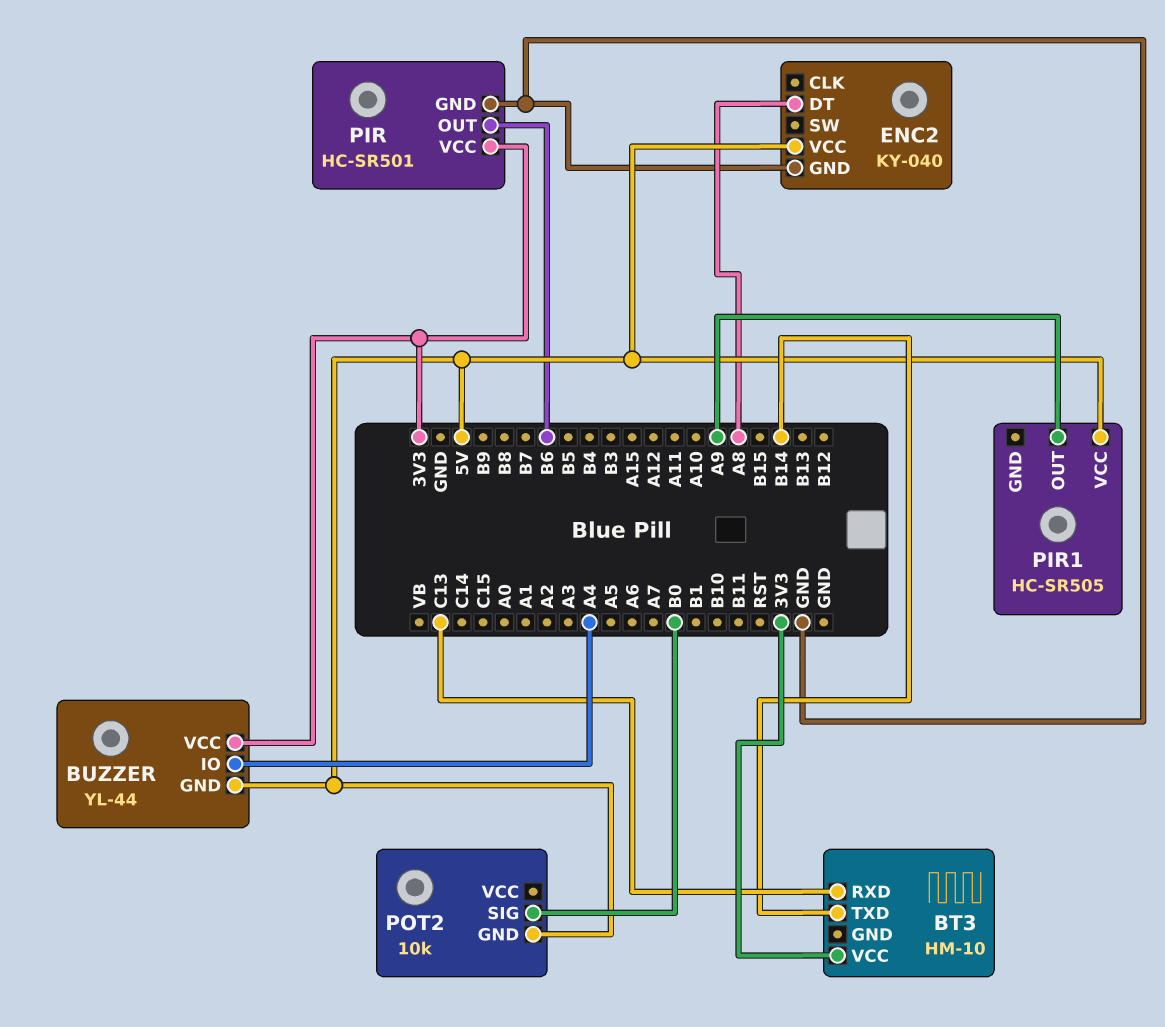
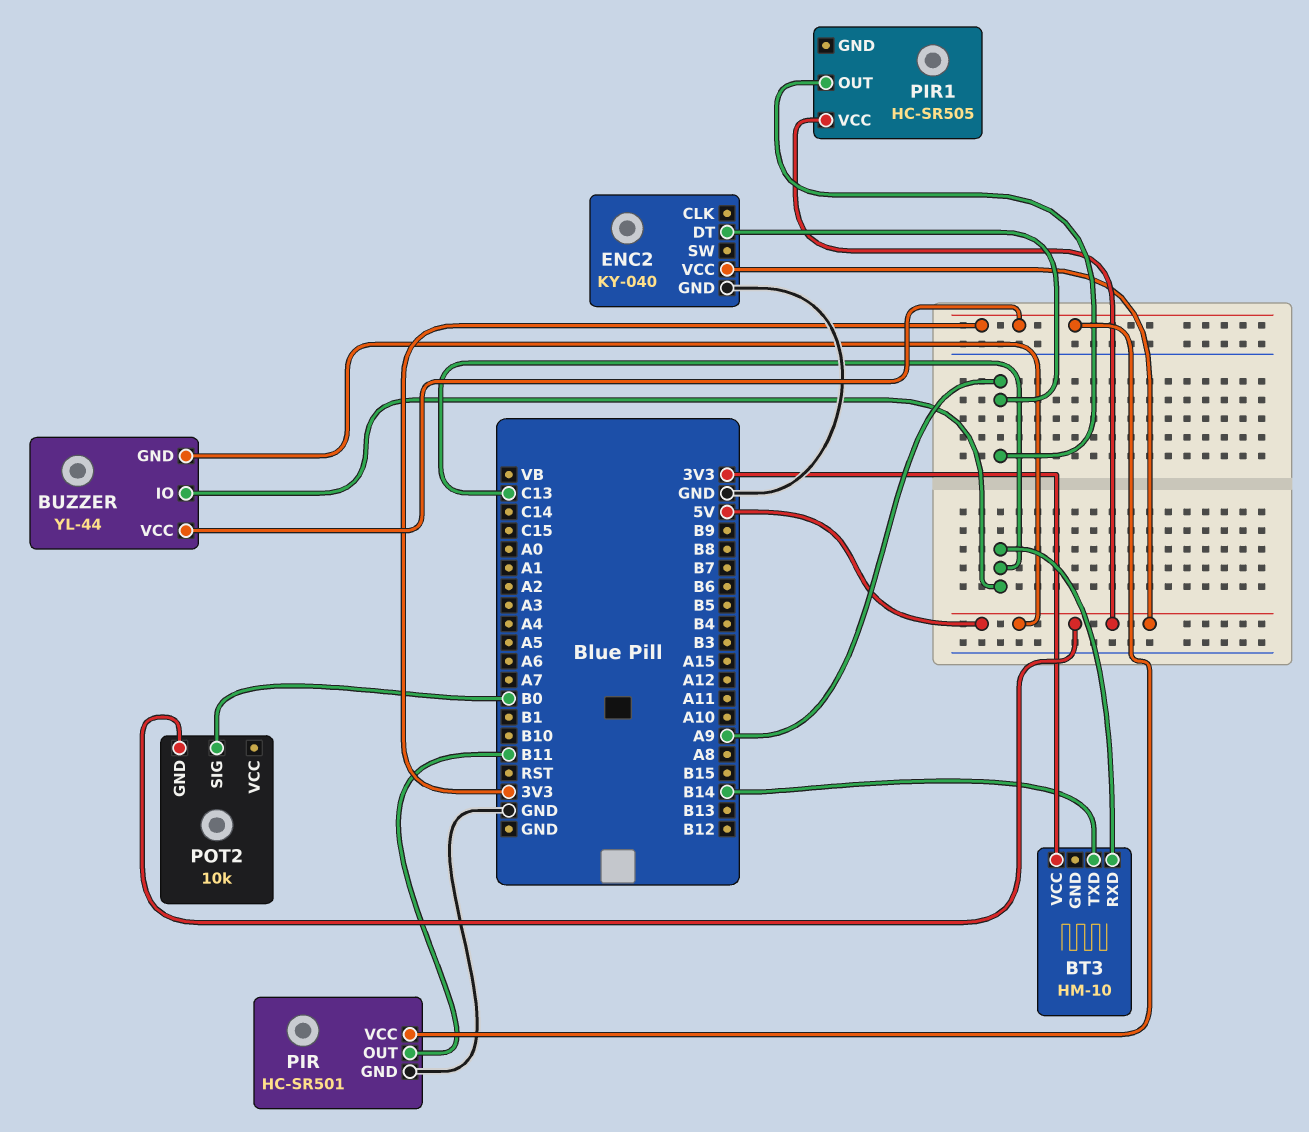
BUZZER pin IO: A4 -> C13
ENC2 pin DT: A8 -> A9
PIR pin OUT: B6 -> B11

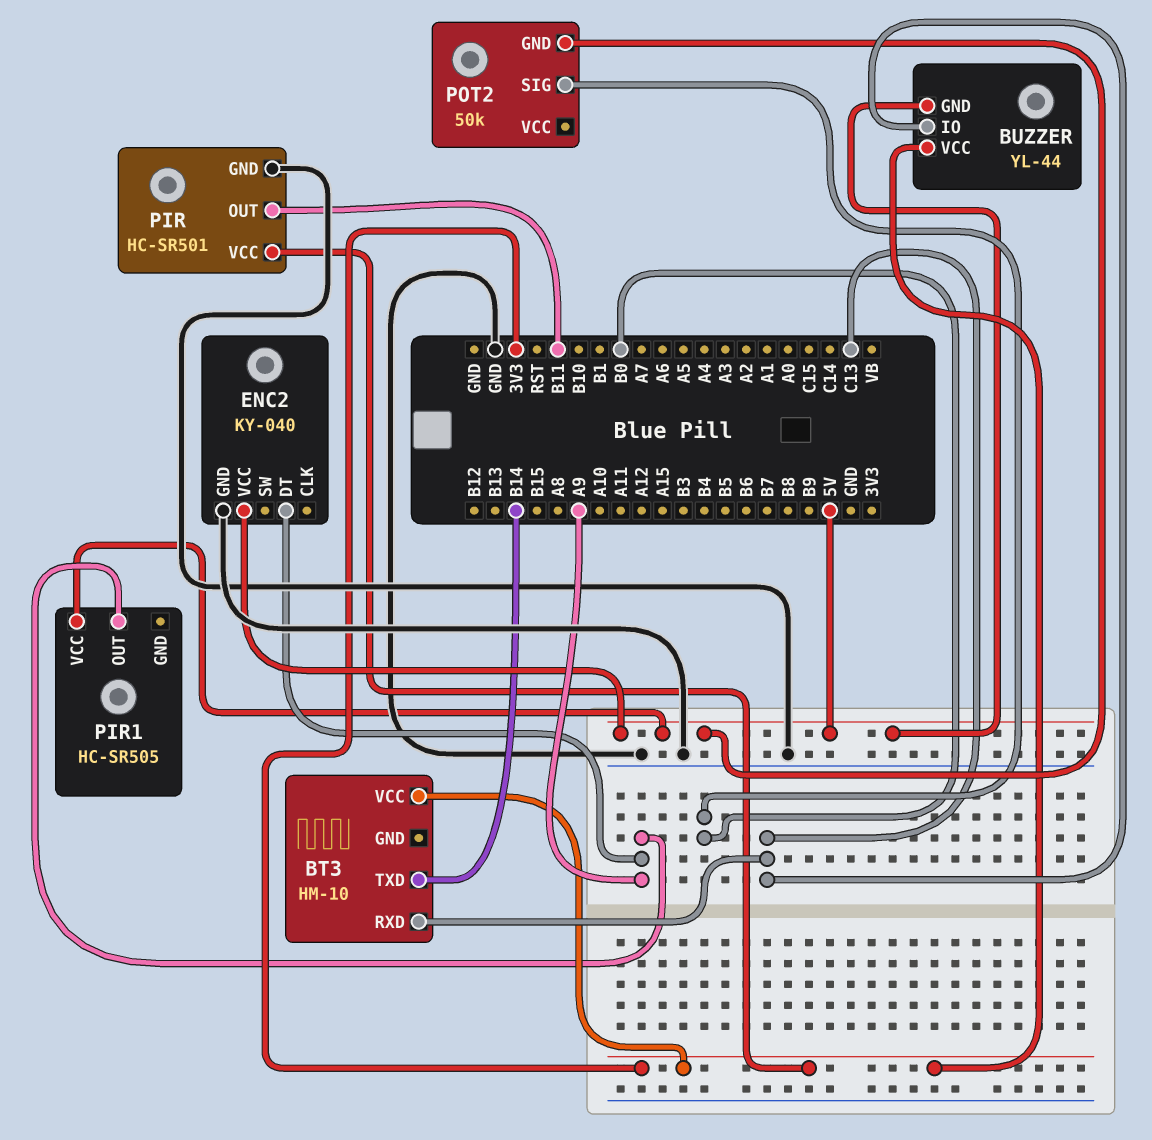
POT2: 10k -> 50k

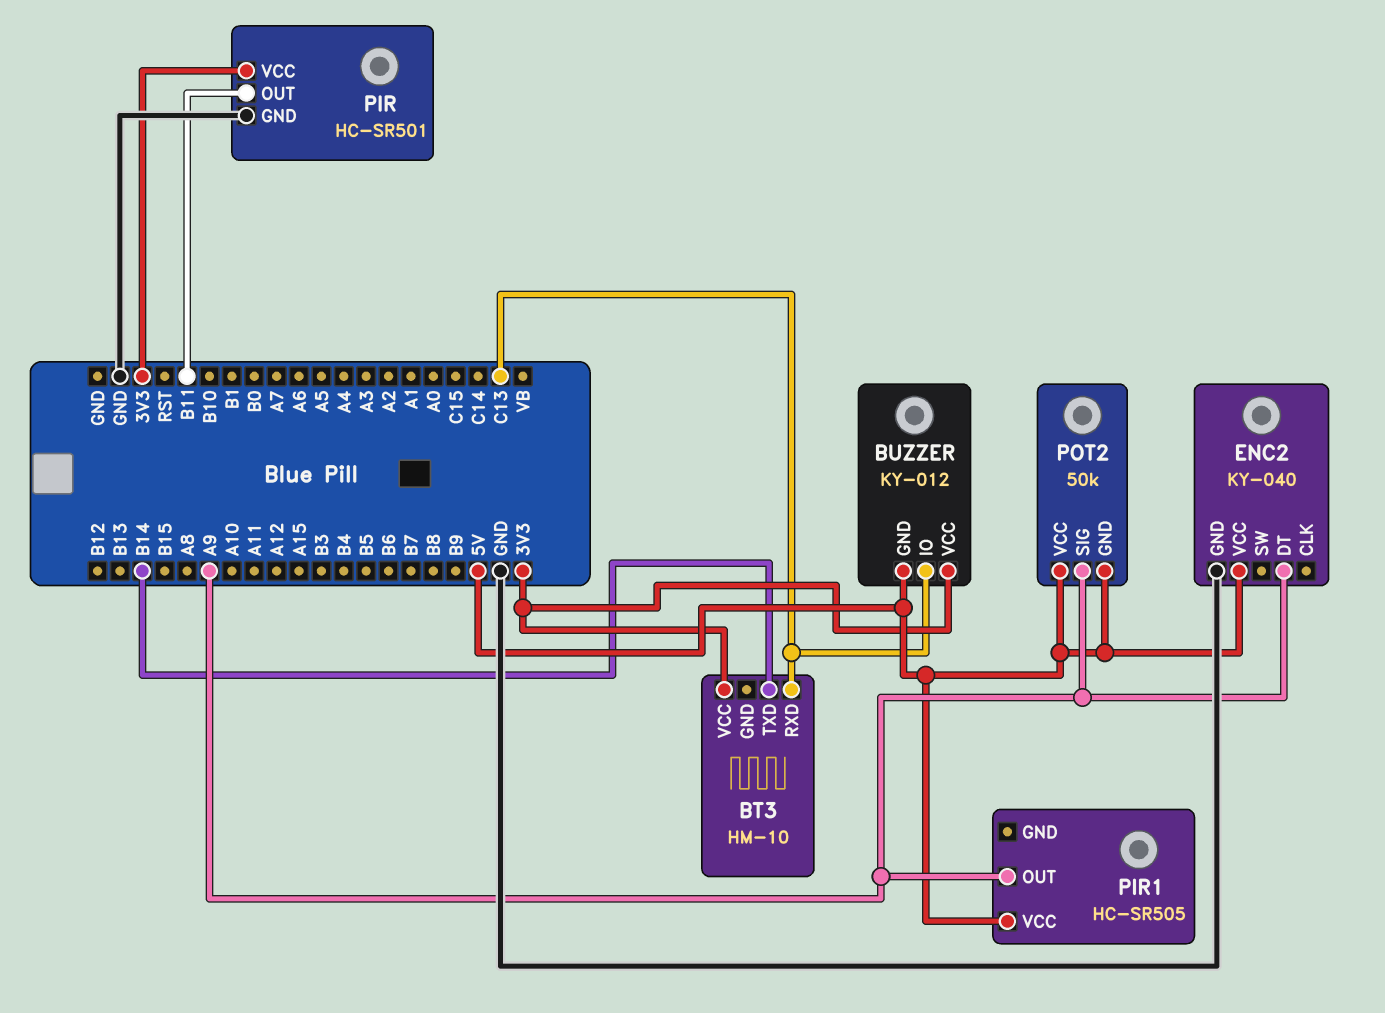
BUZZER: YL-44 -> KY-012
POT2 pin SIG: B0 -> A9
POT2 pin VCC: none -> 5V

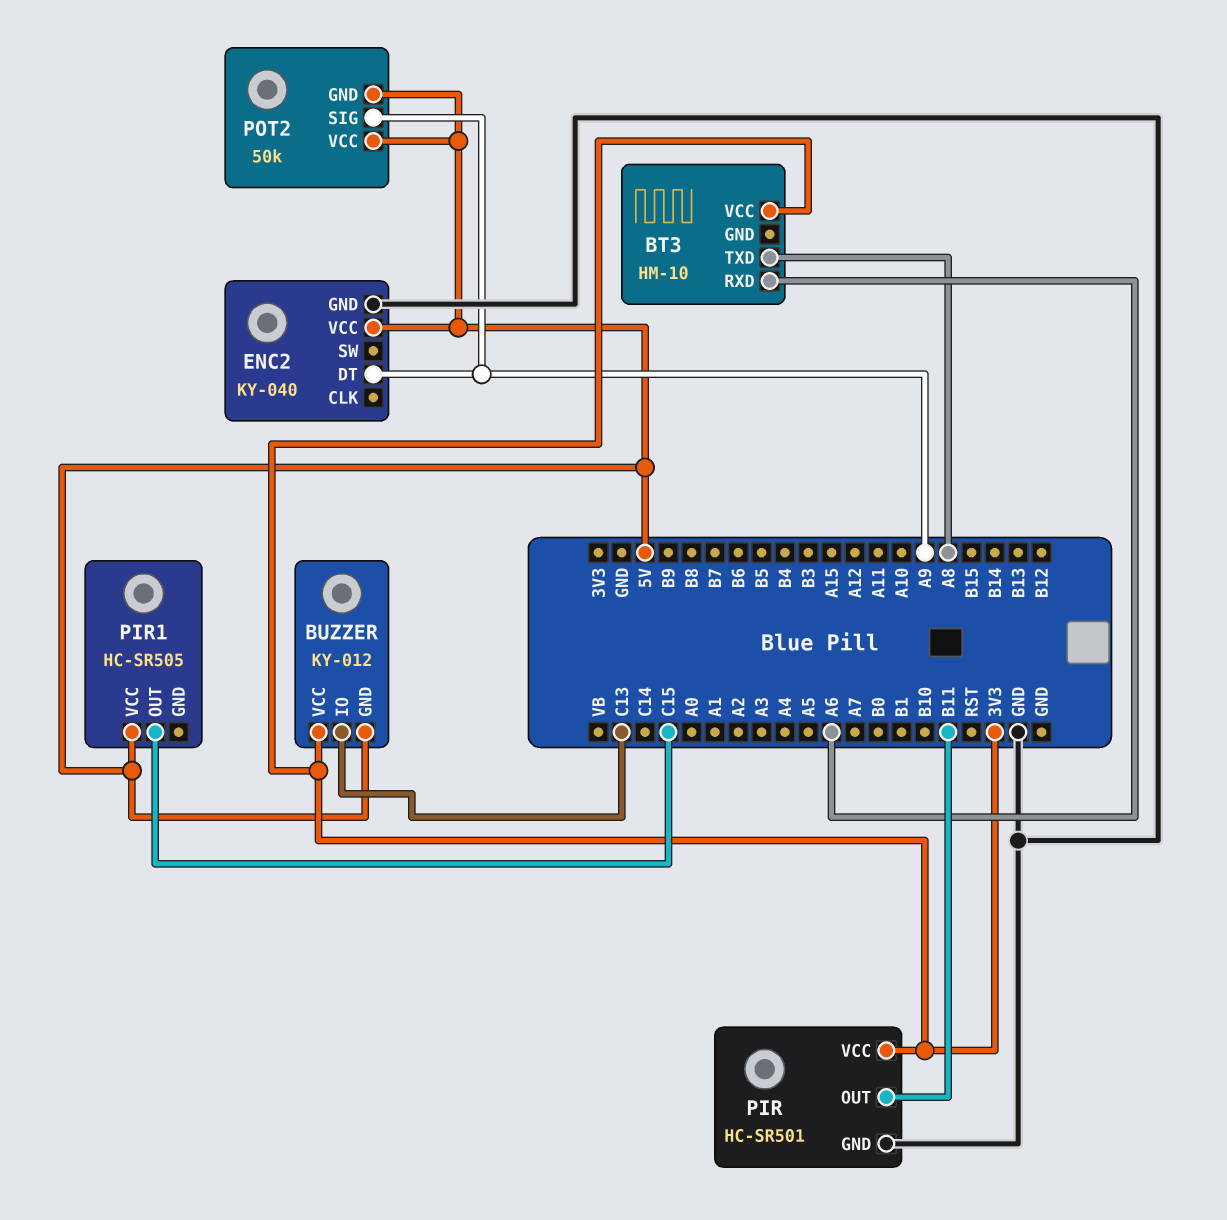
BT3 pin RXD: C13 -> A6
BT3 pin TXD: B14 -> A8
PIR1 pin OUT: A9 -> C15

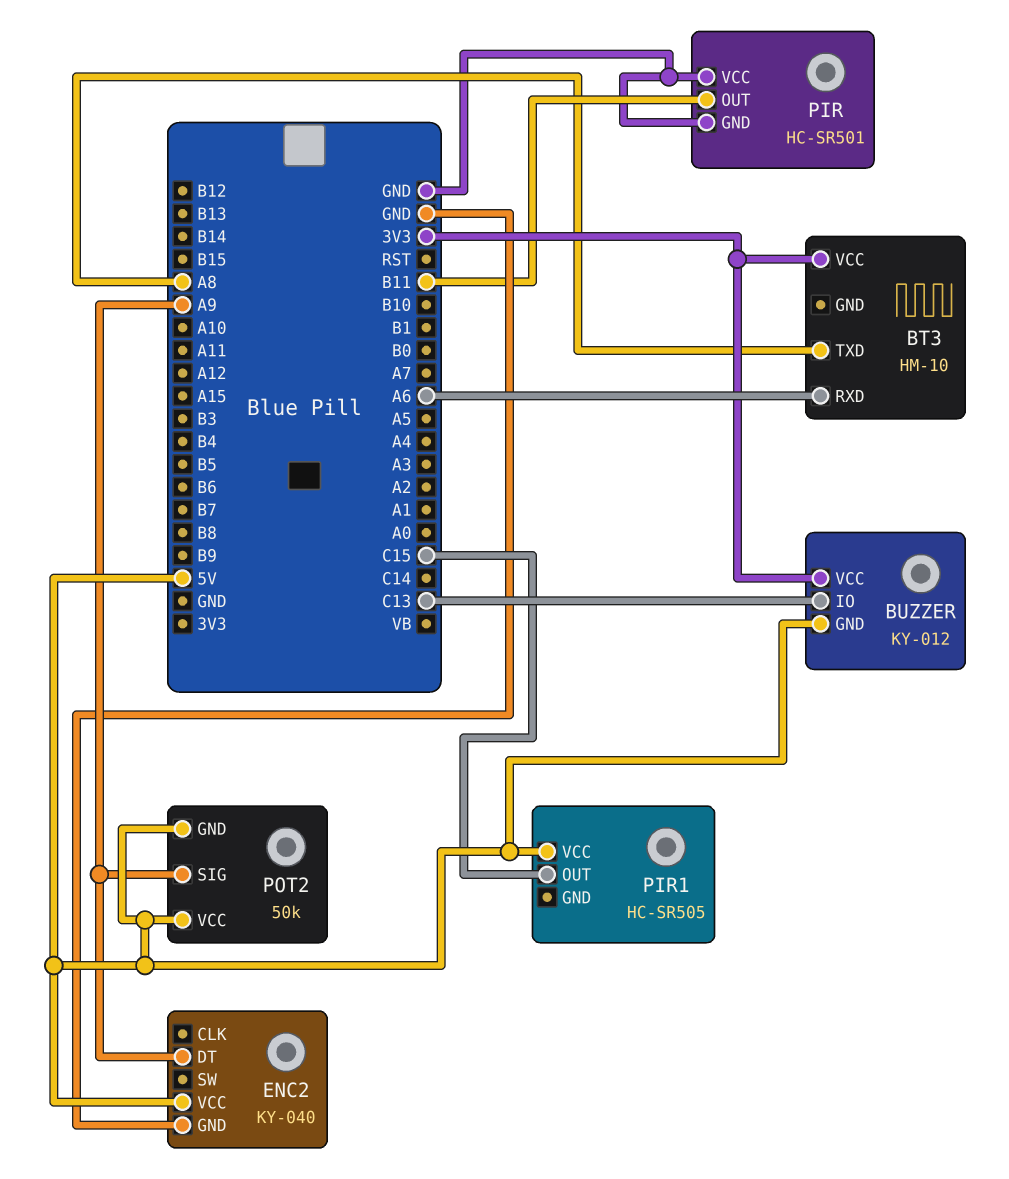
PIR pin VCC: 3V3 -> GND

